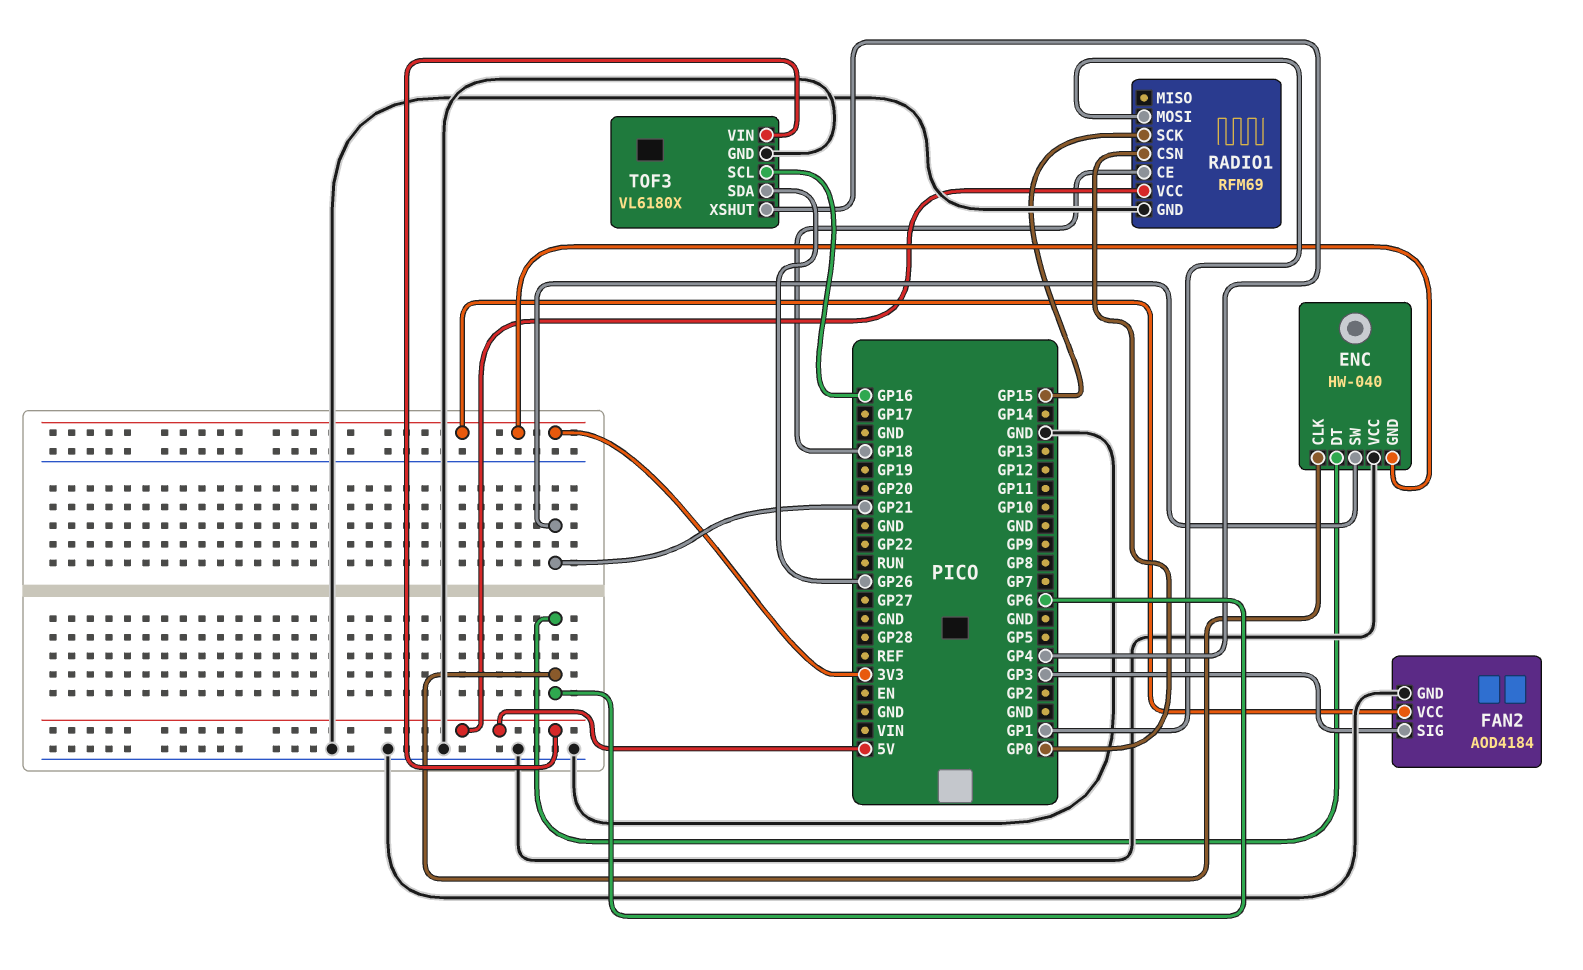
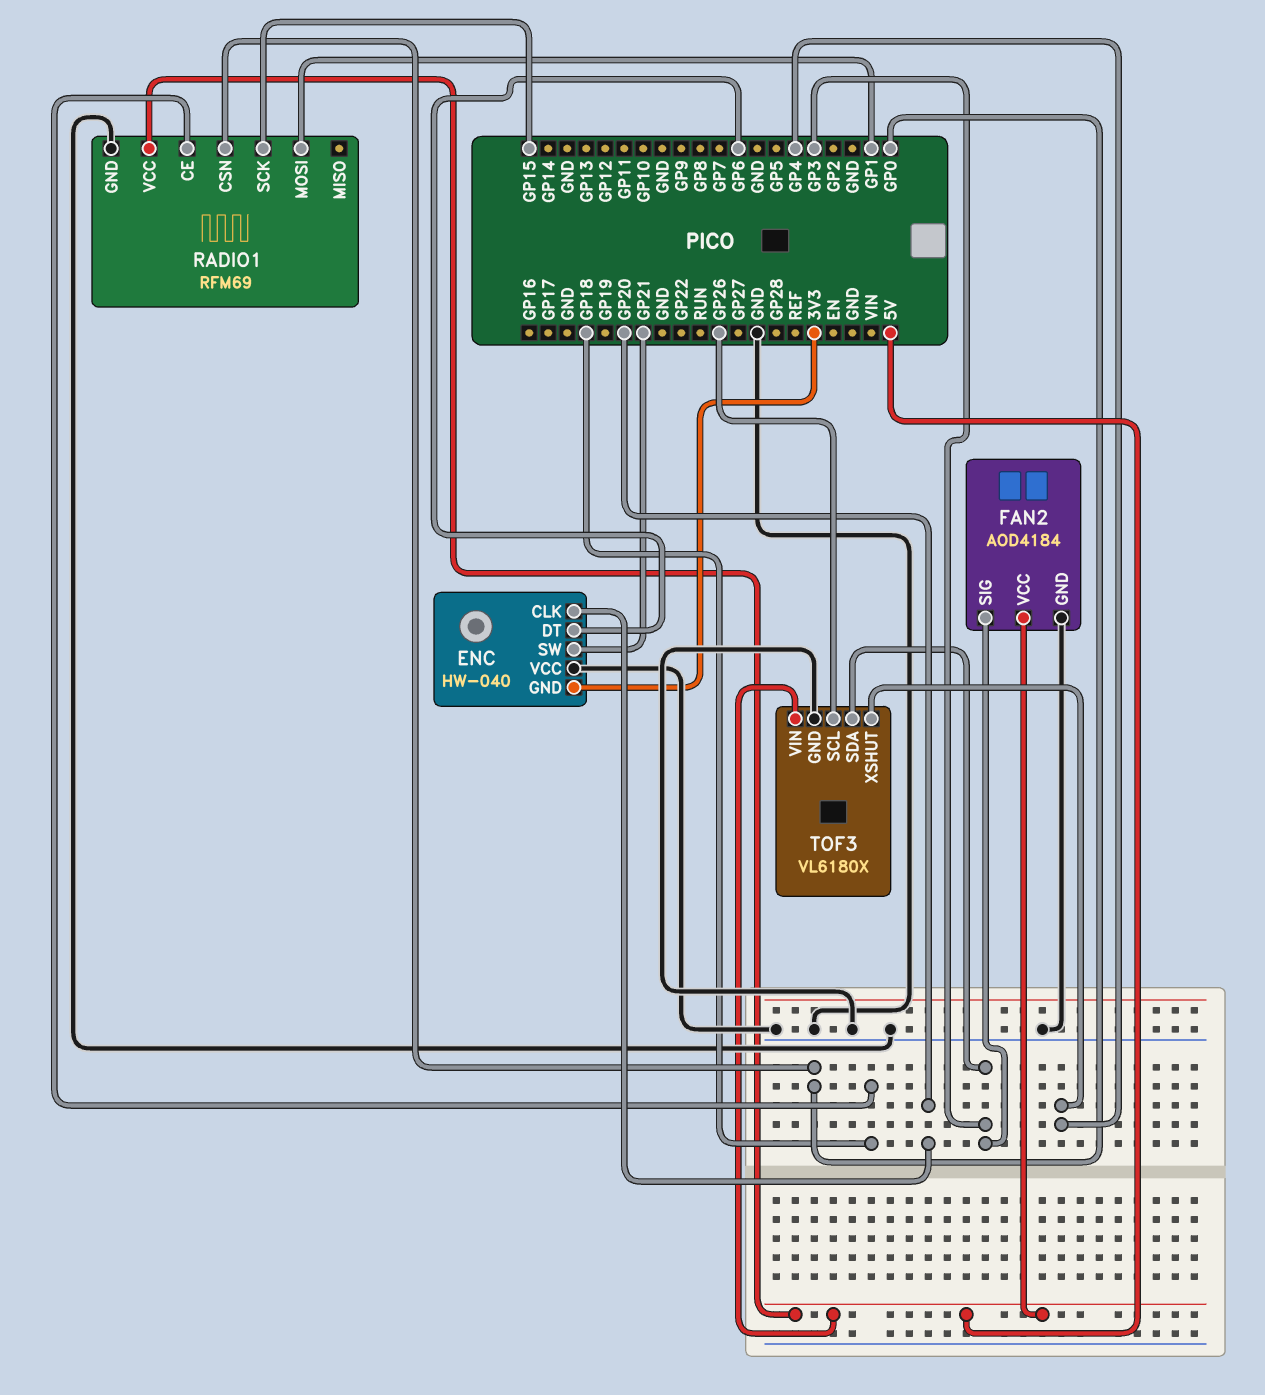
ENC pin CLK: GP6 -> GP20
FAN2 pin VCC: 3V3 -> 5V
TOF3 pin SCL: GP16 -> GP26
TOF3 pin SDA: GP26 -> GP3

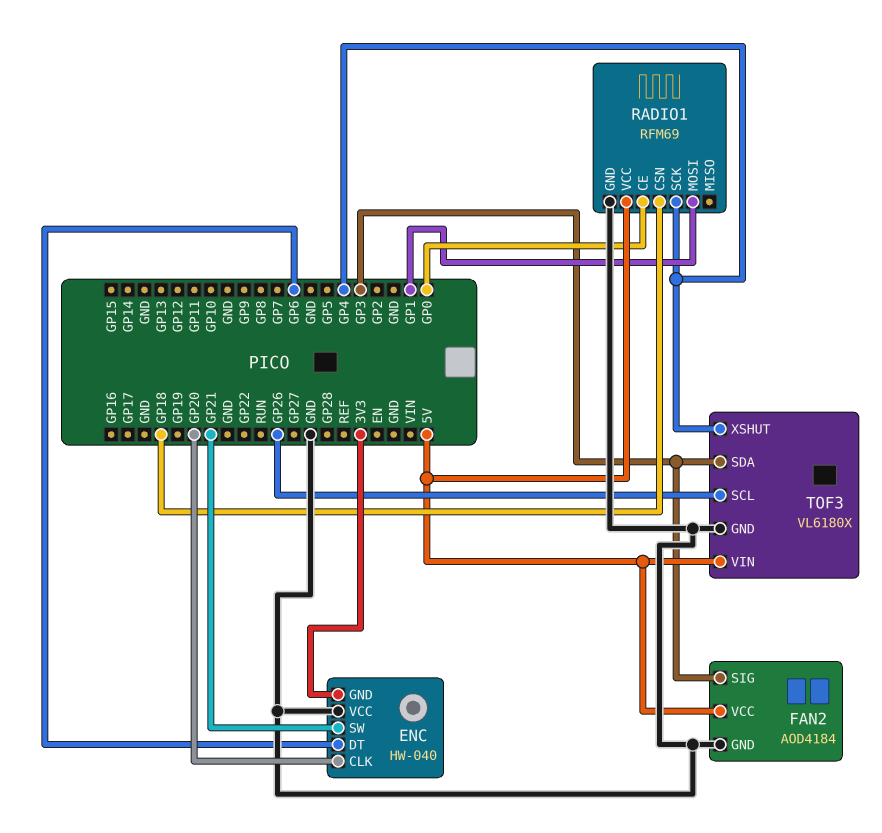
RADIO1 pin CE: GP18 -> GP0
RADIO1 pin CSN: GP0 -> GP18
RADIO1 pin SCK: GP15 -> GP4

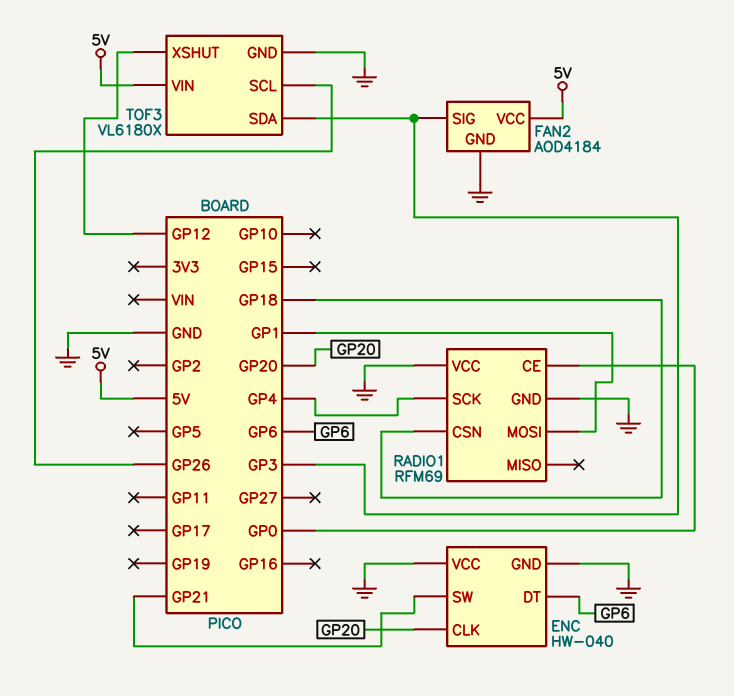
ENC pin GND: 3V3 -> GND
RADIO1 pin VCC: 5V -> GND
TOF3 pin XSHUT: GP4 -> GP12

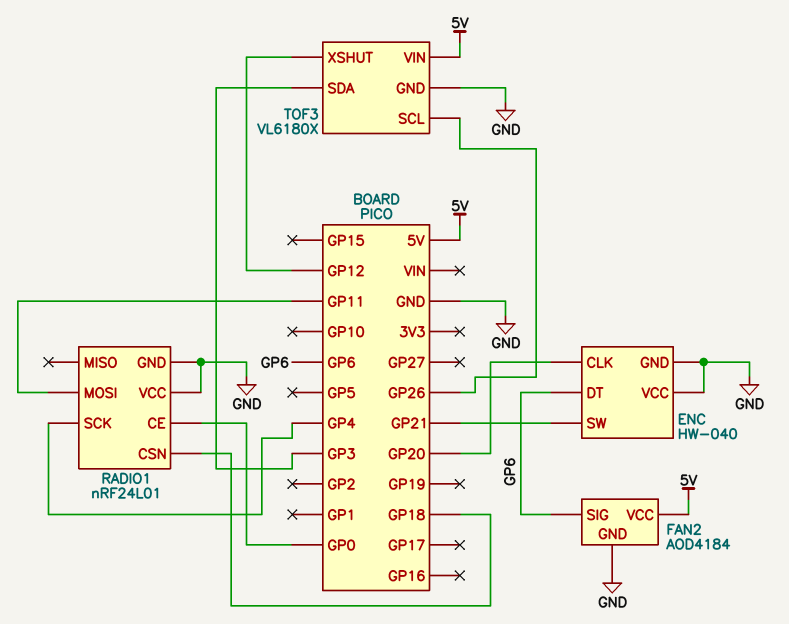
FAN2 pin SIG: GP3 -> GP6
RADIO1: RFM69 -> nRF24L01
RADIO1 pin MOSI: GP1 -> GP11

